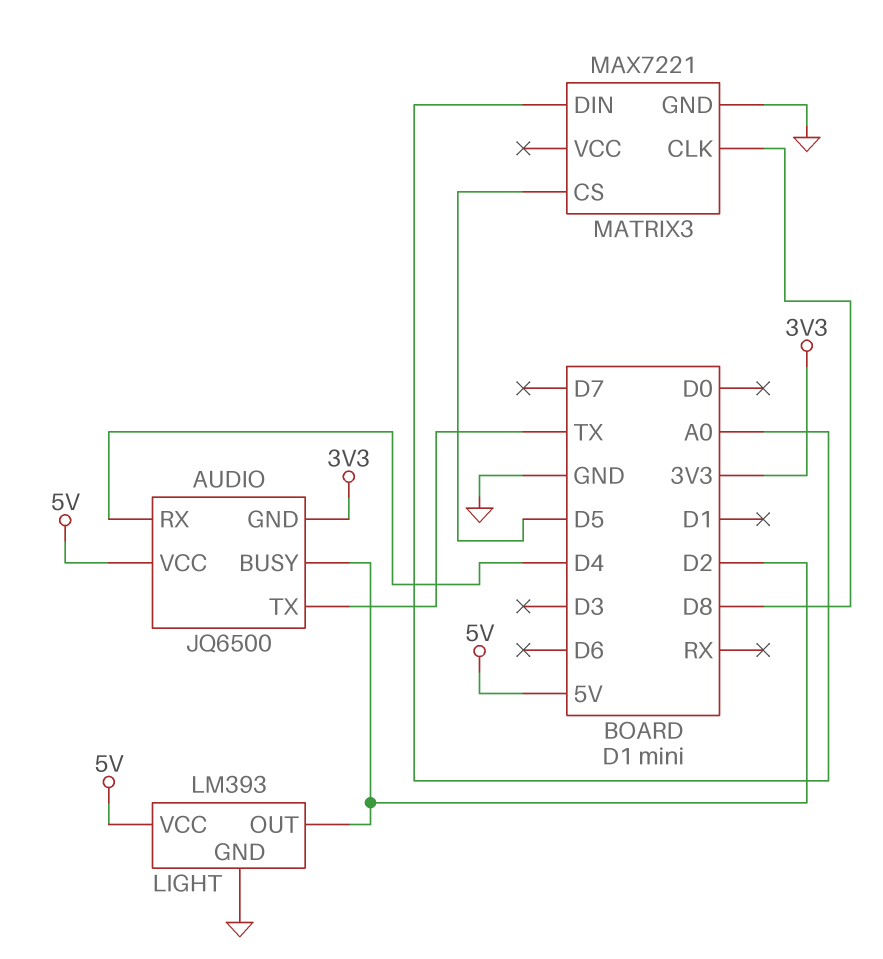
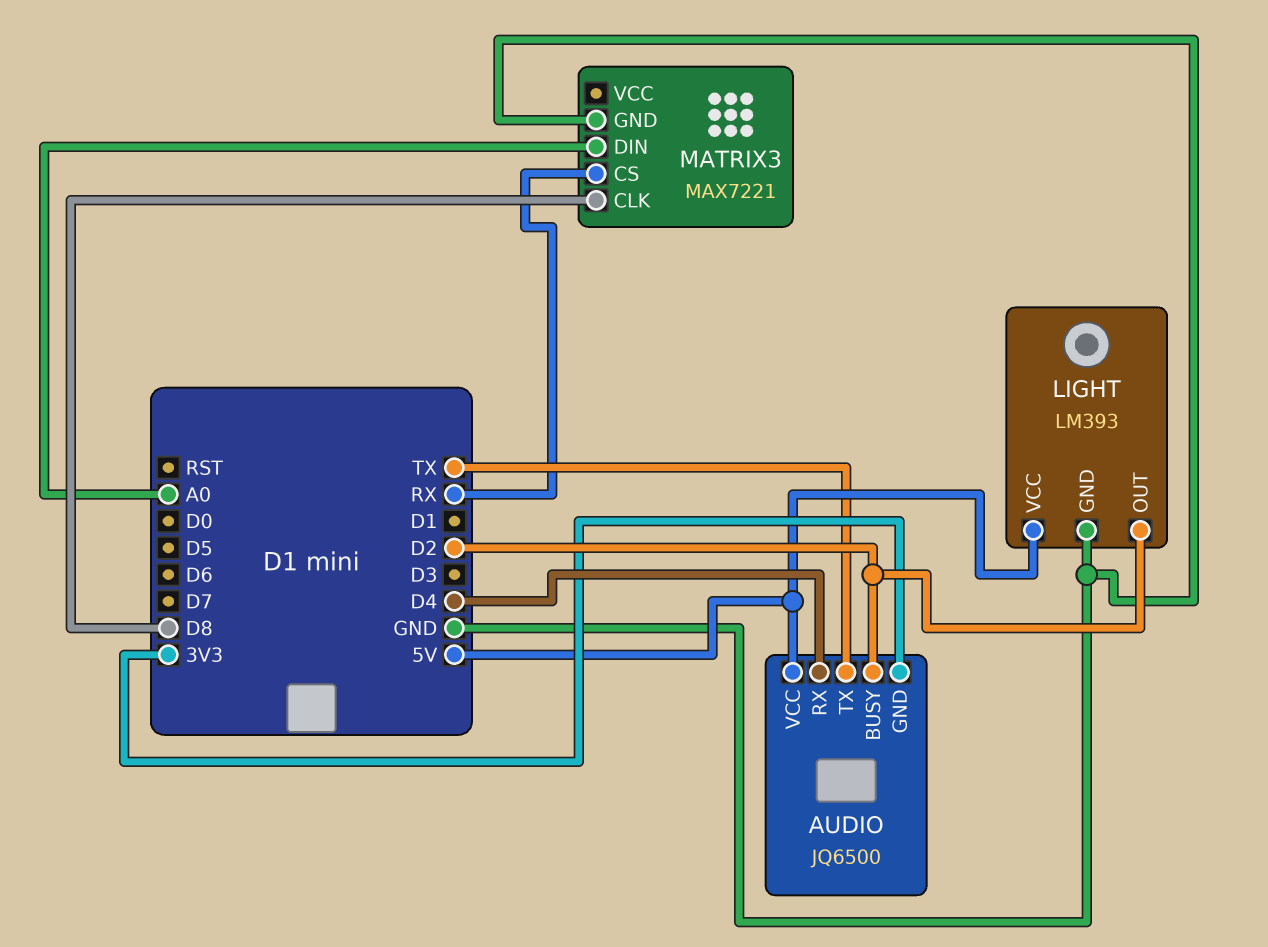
MATRIX3 pin CS: D5 -> RX

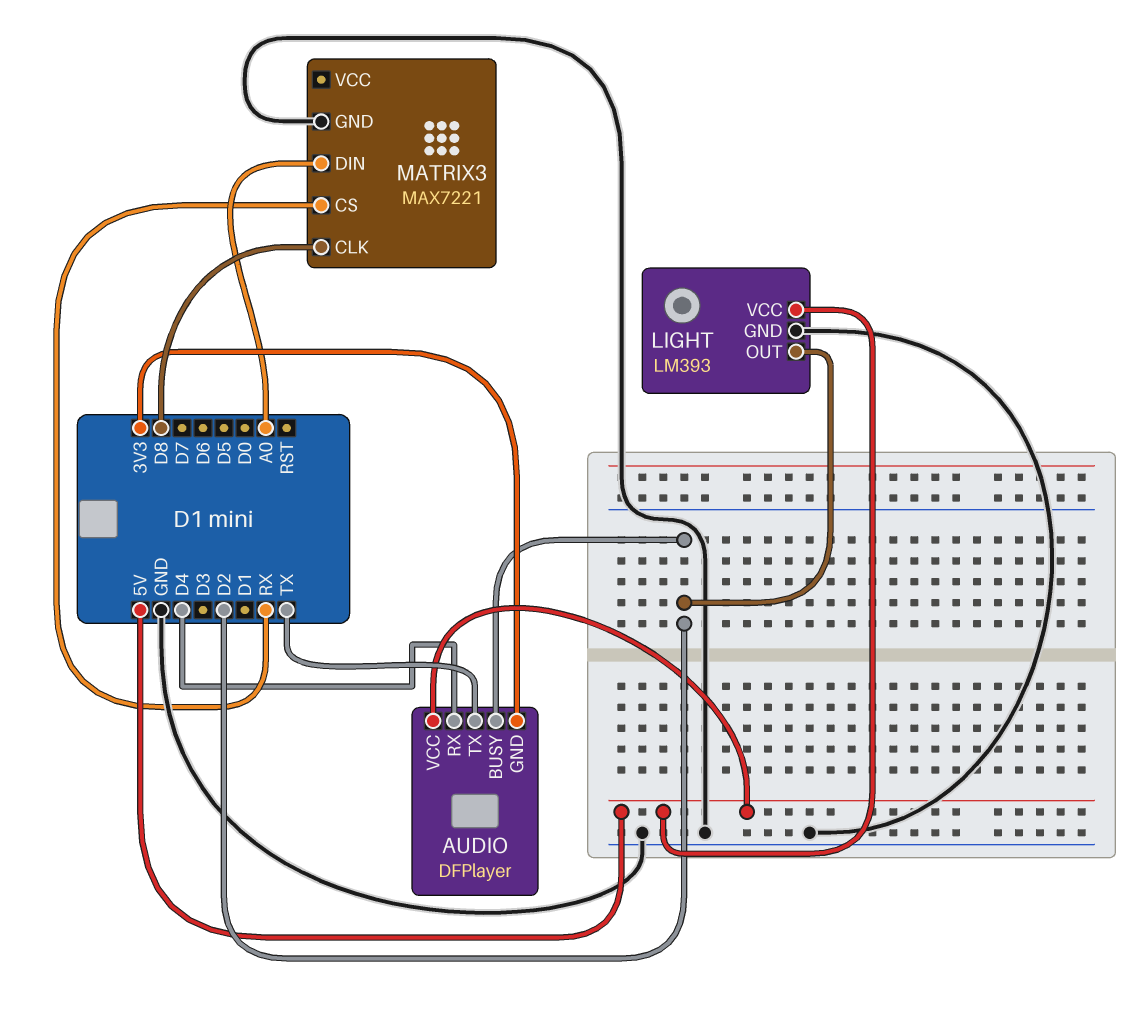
AUDIO: JQ6500 -> DFPlayer

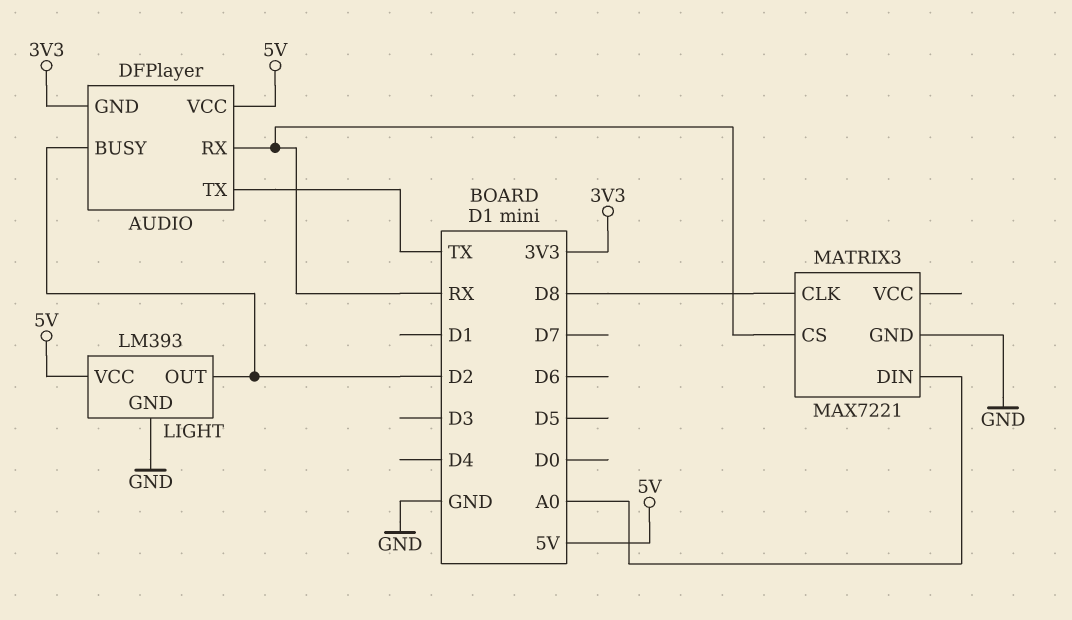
AUDIO pin RX: D4 -> RX

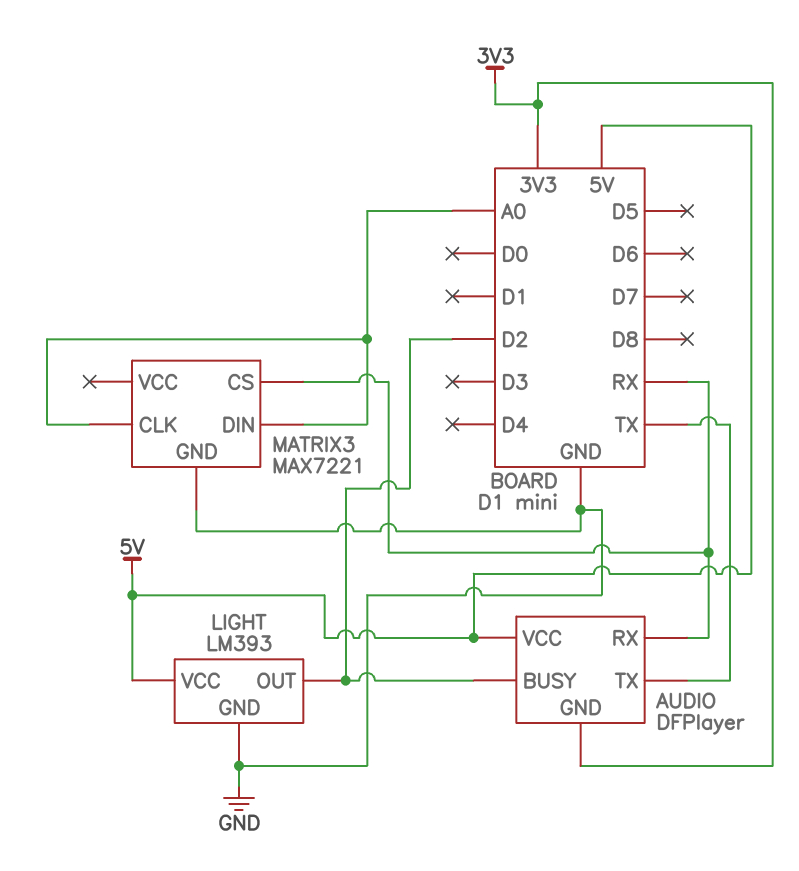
MATRIX3 pin CLK: D8 -> A0

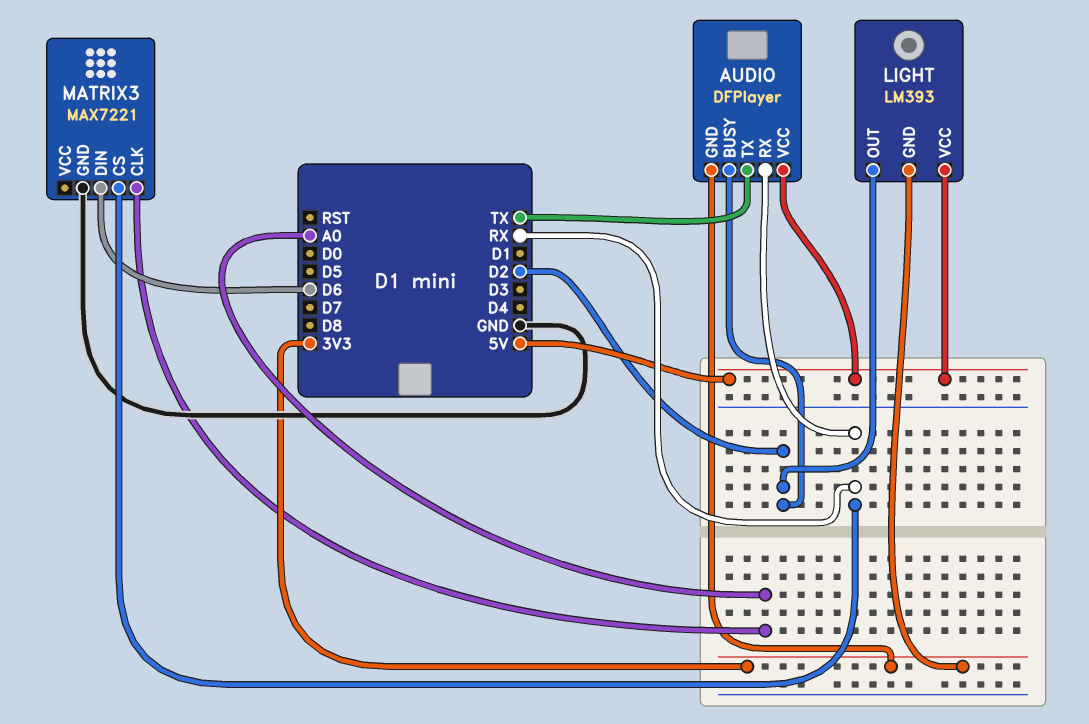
LIGHT pin GND: GND -> 3V3
MATRIX3 pin DIN: A0 -> D6

